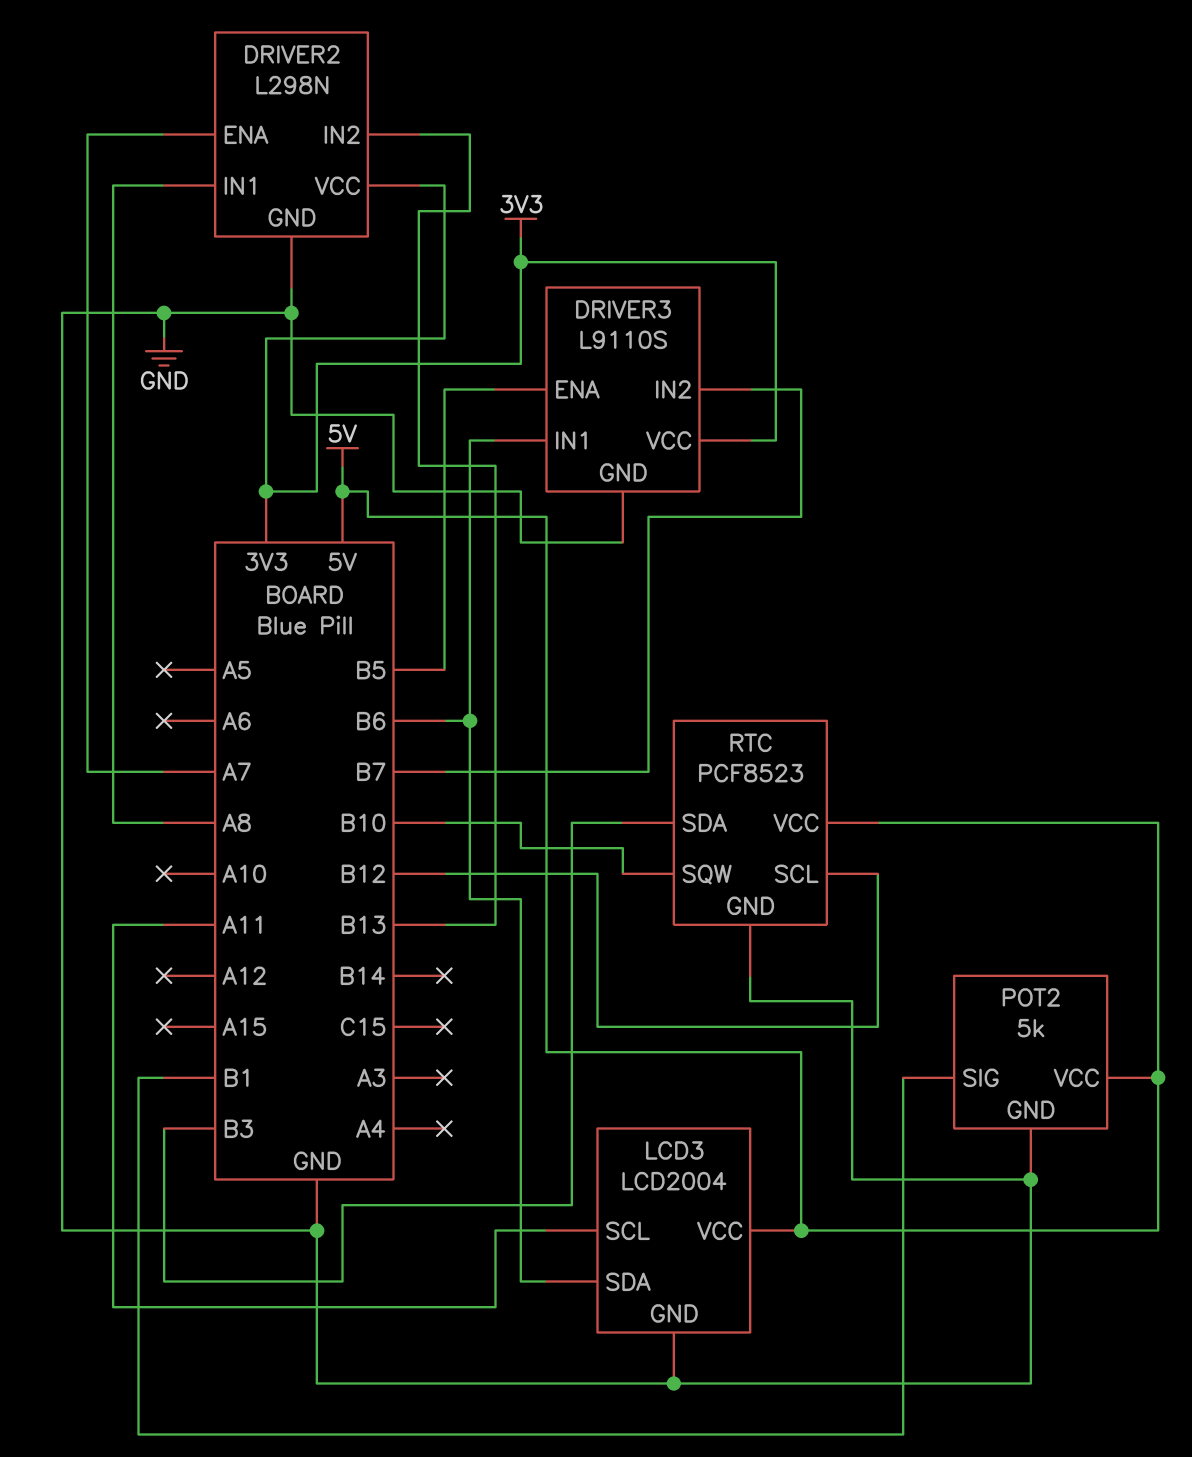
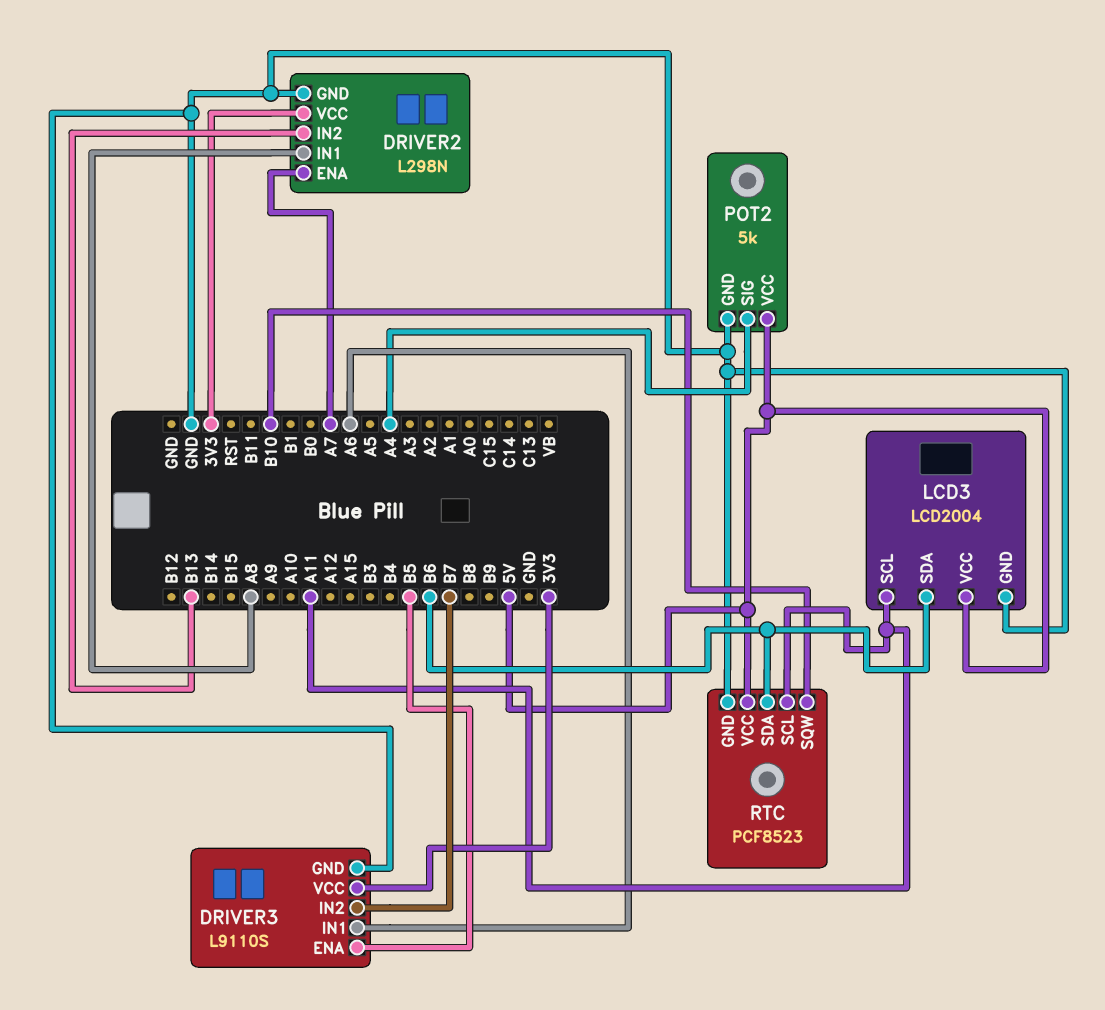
DRIVER3 pin IN1: B6 -> A6
POT2 pin SIG: B1 -> A4
RTC pin SCL: B12 -> A11
RTC pin SDA: B3 -> B6

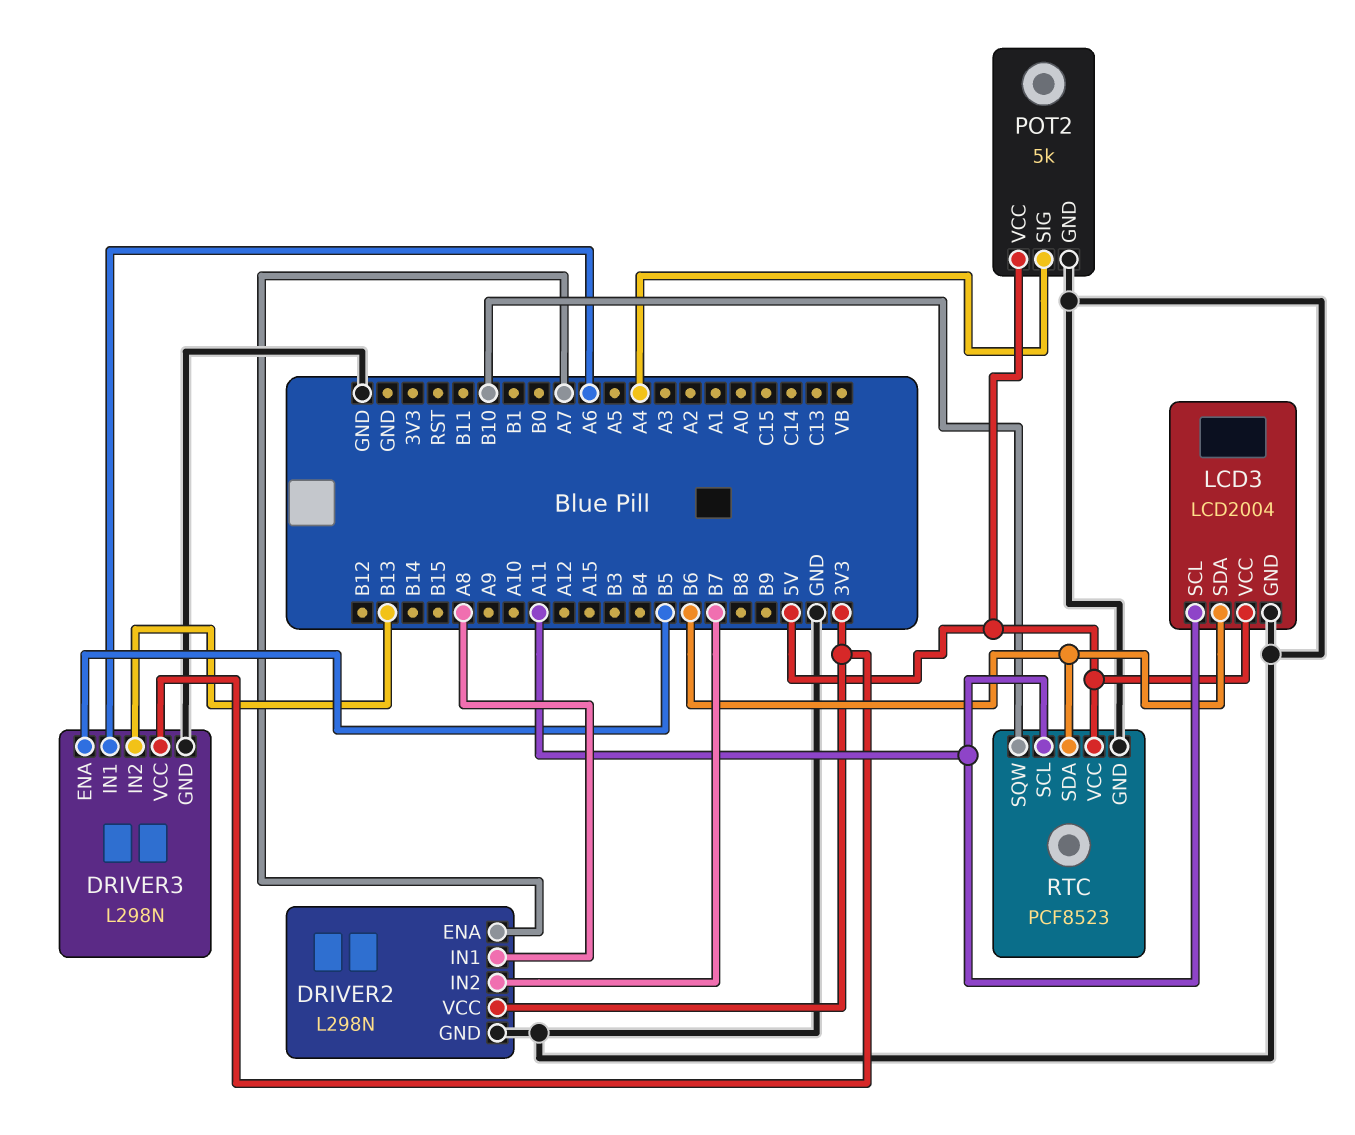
DRIVER2 pin IN2: B13 -> B7
DRIVER3: L9110S -> L298N
DRIVER3 pin IN2: B7 -> B13

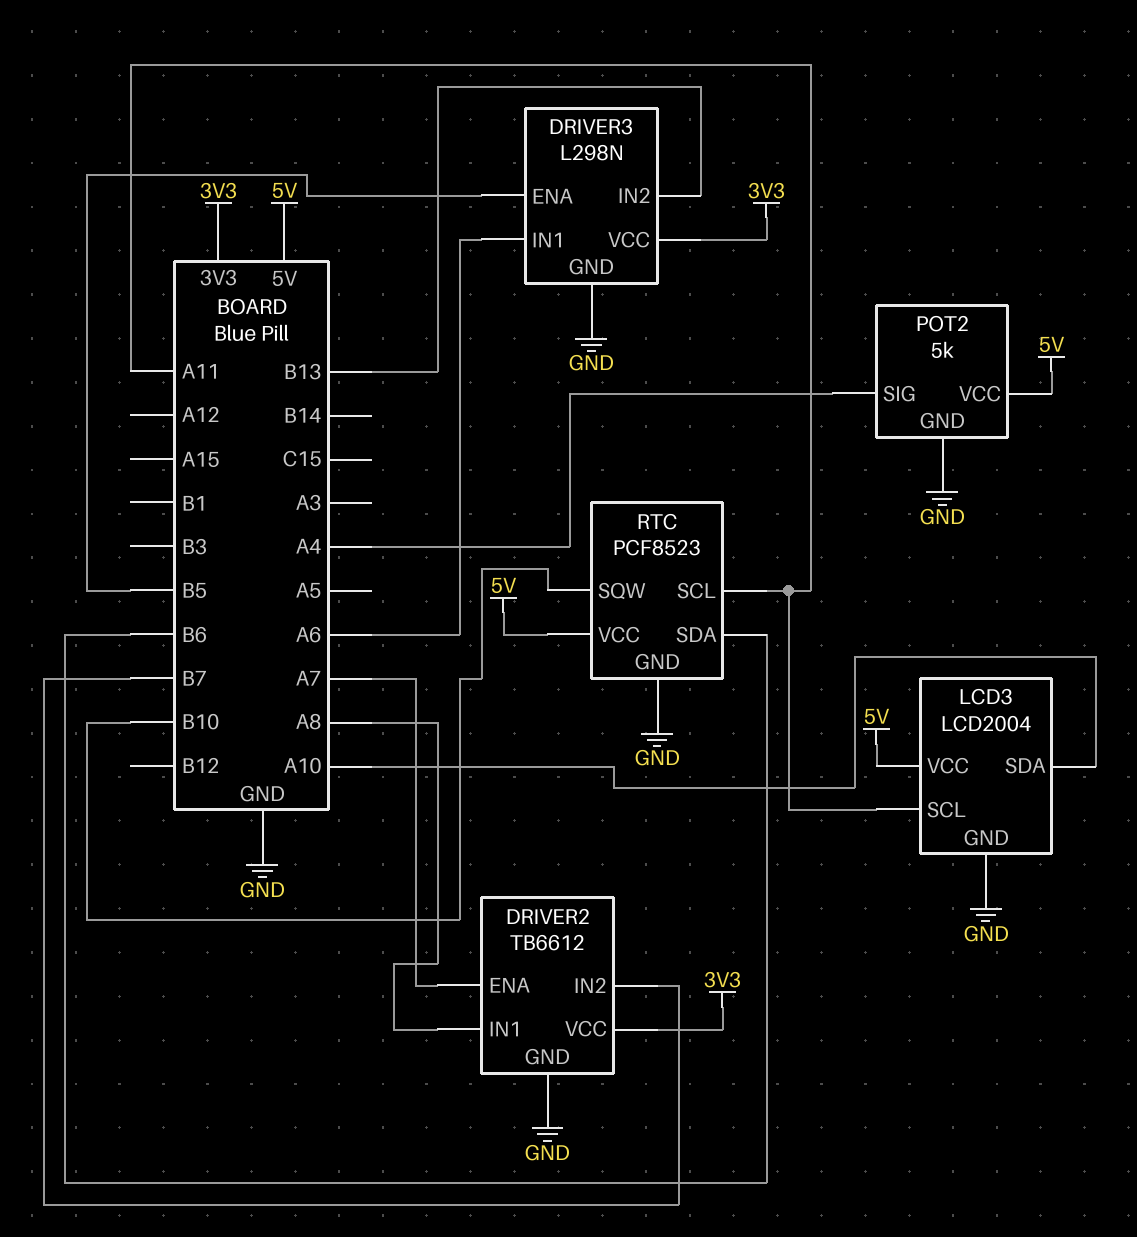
DRIVER2: L298N -> TB6612
LCD3 pin SDA: B6 -> A10

